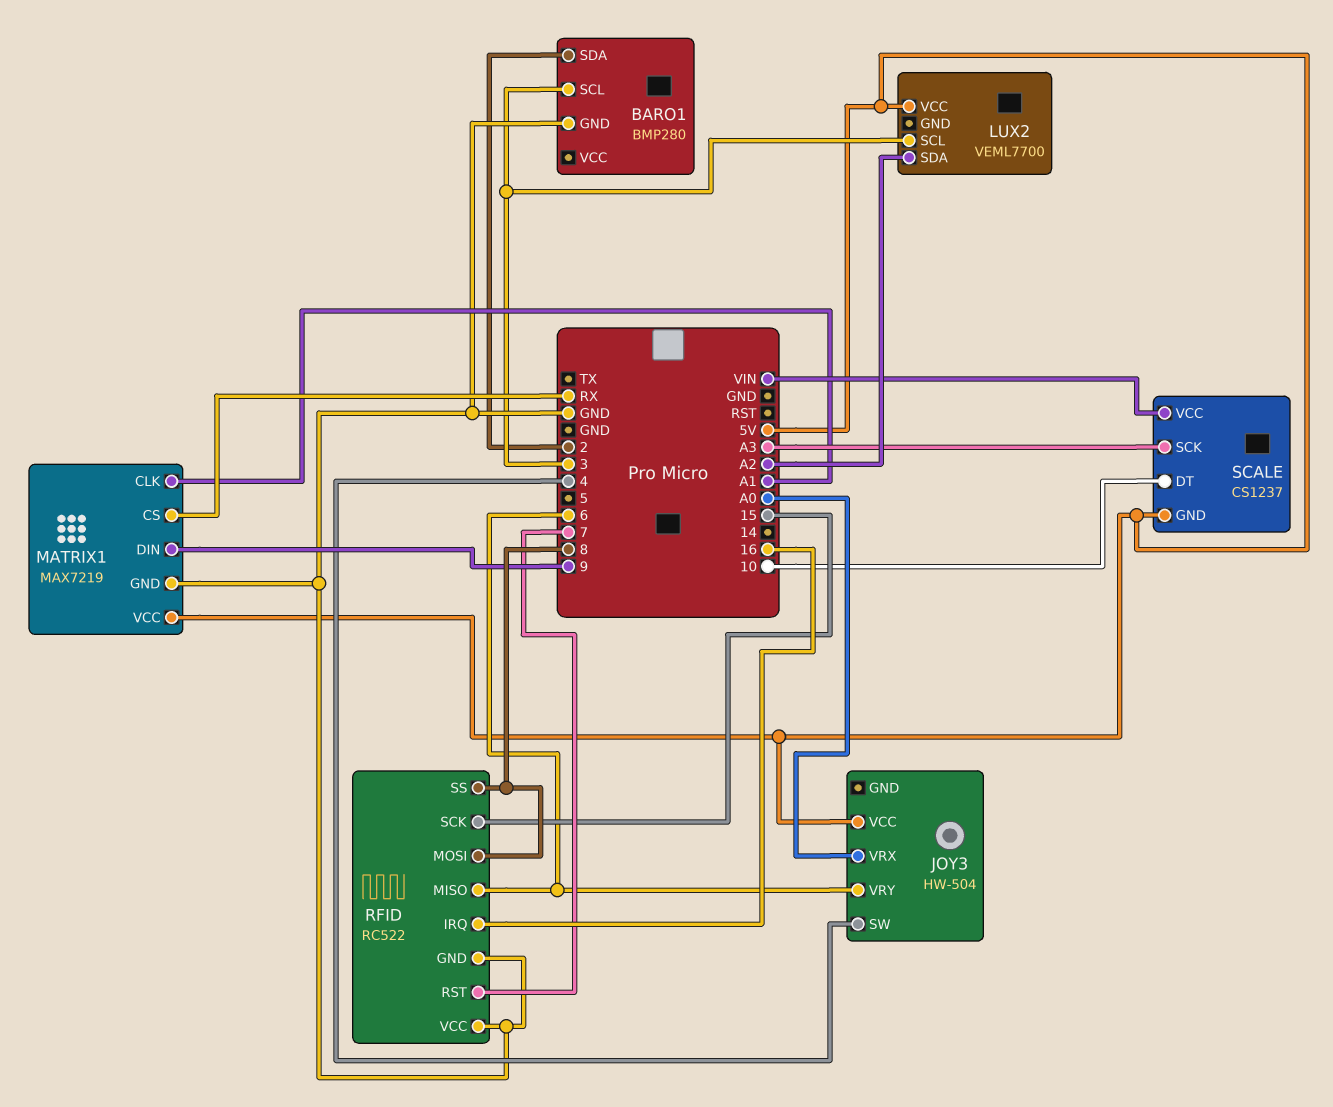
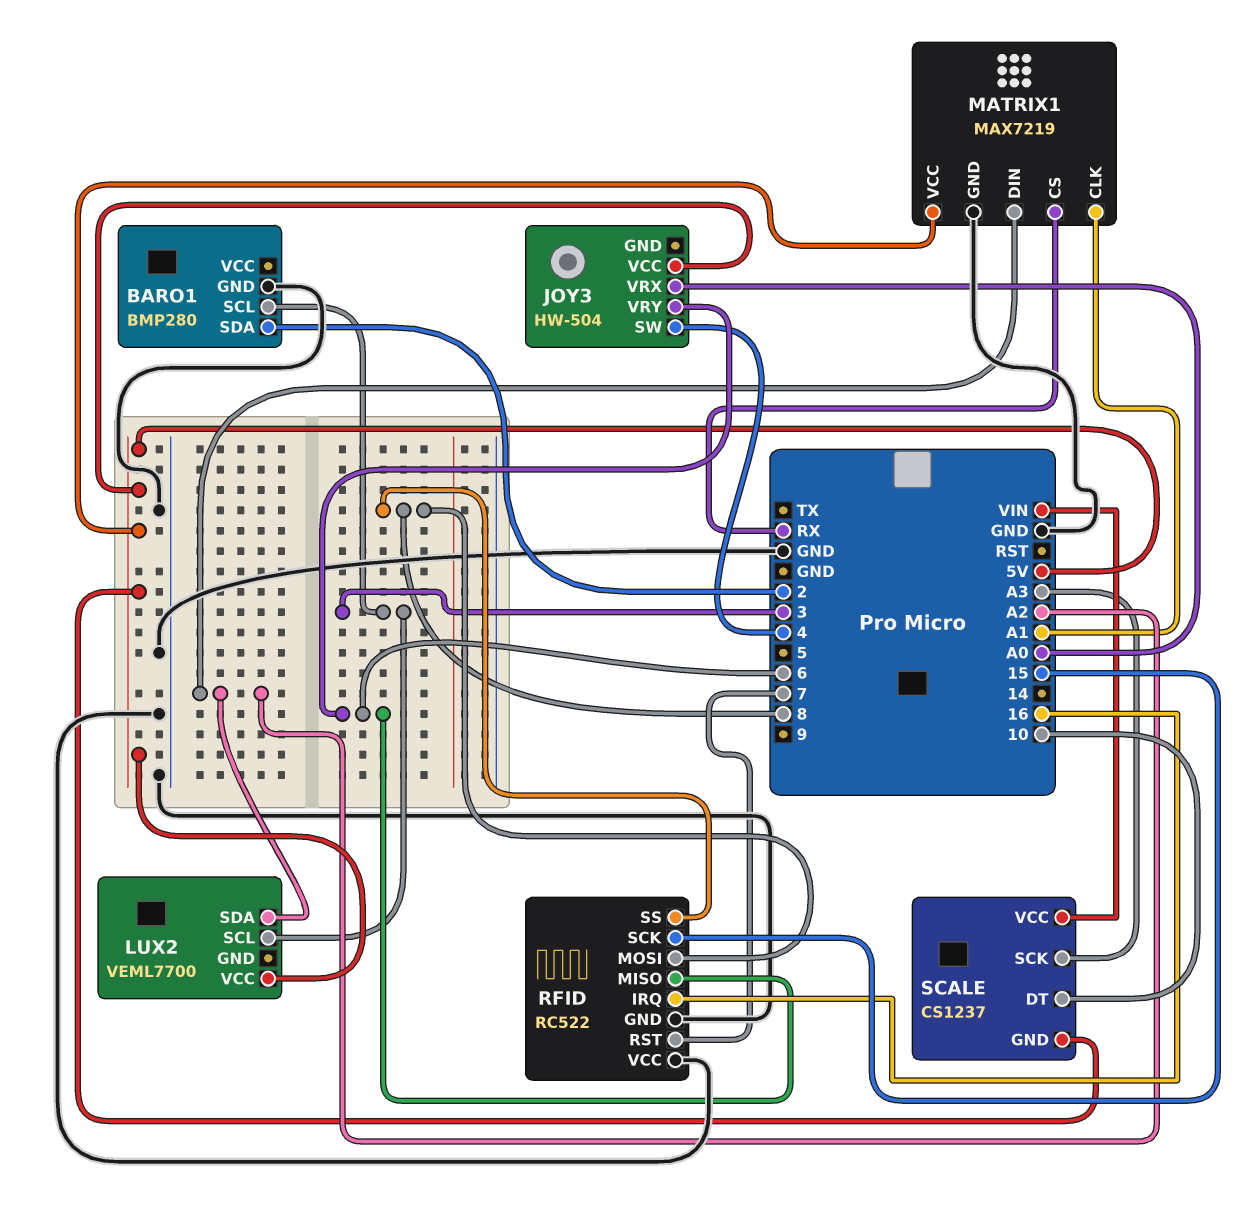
MATRIX1 pin DIN: 9 -> A2

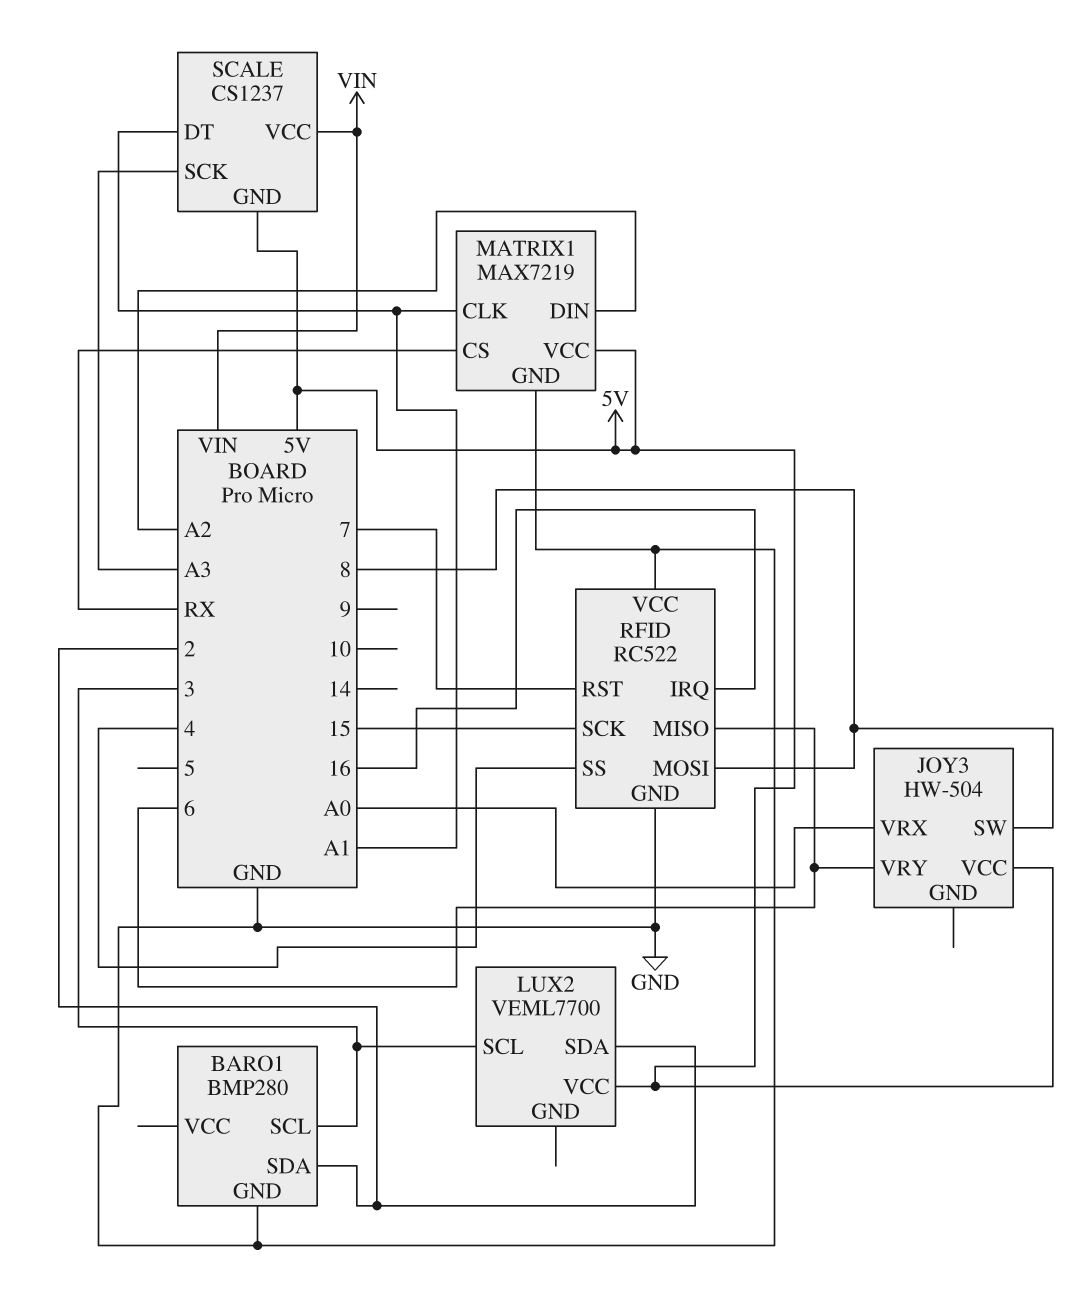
JOY3 pin SW: 4 -> 8
LUX2 pin SDA: A2 -> 2
RFID pin SS: 8 -> 4
SCALE pin DT: 10 -> A1

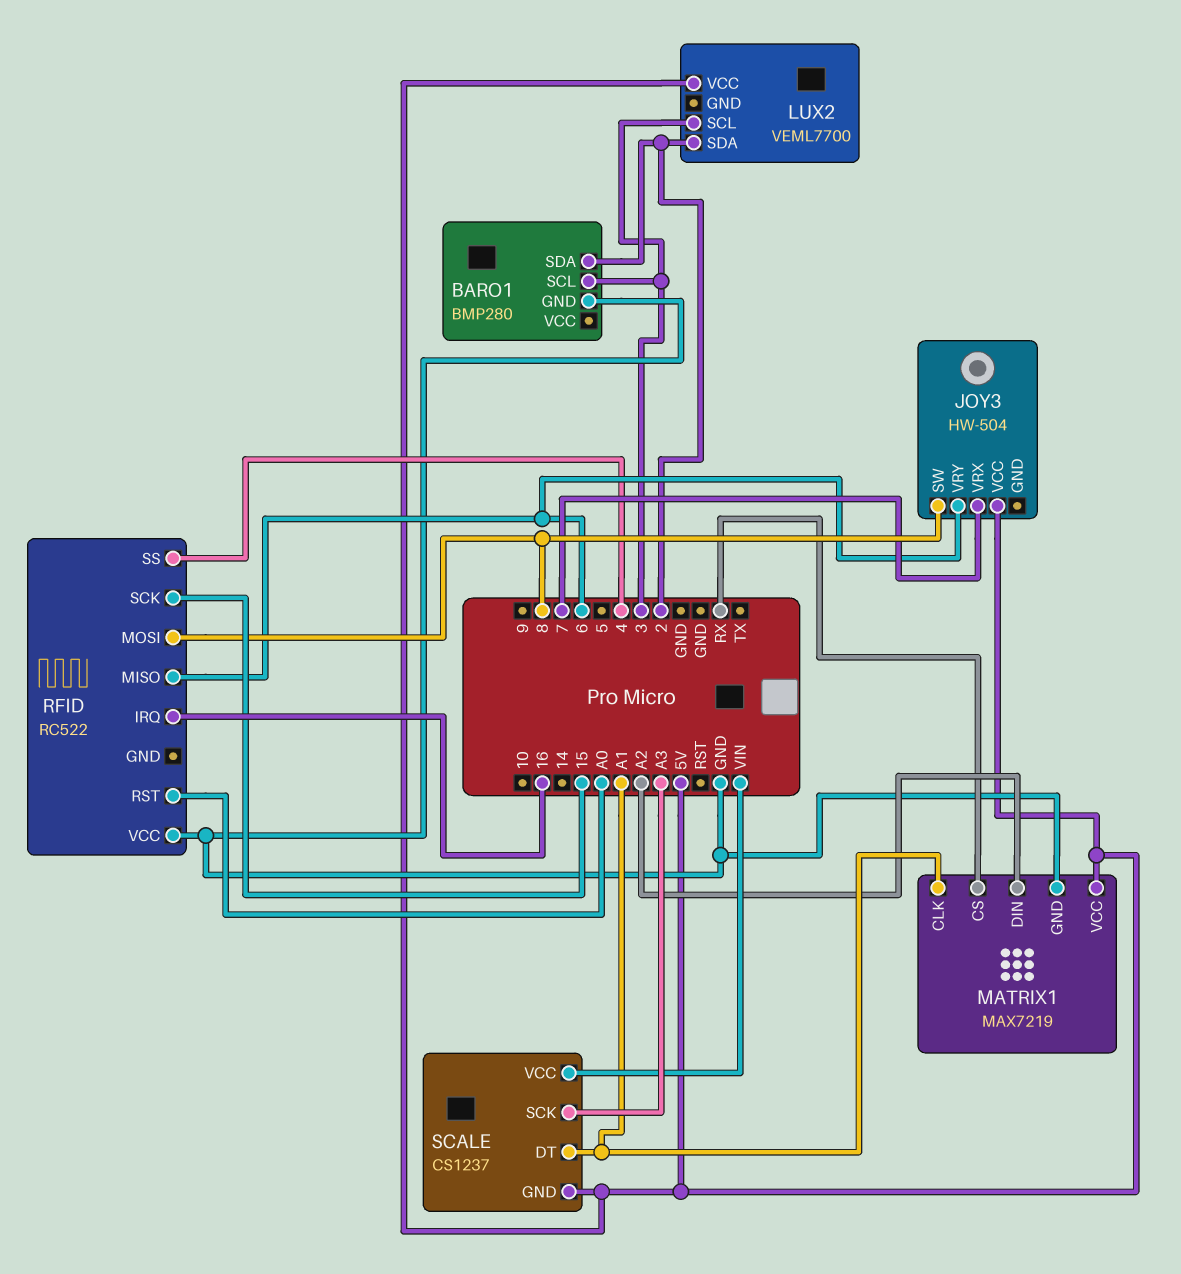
JOY3 pin VRX: A0 -> 7
RFID pin GND: GND -> none
RFID pin RST: 7 -> A0

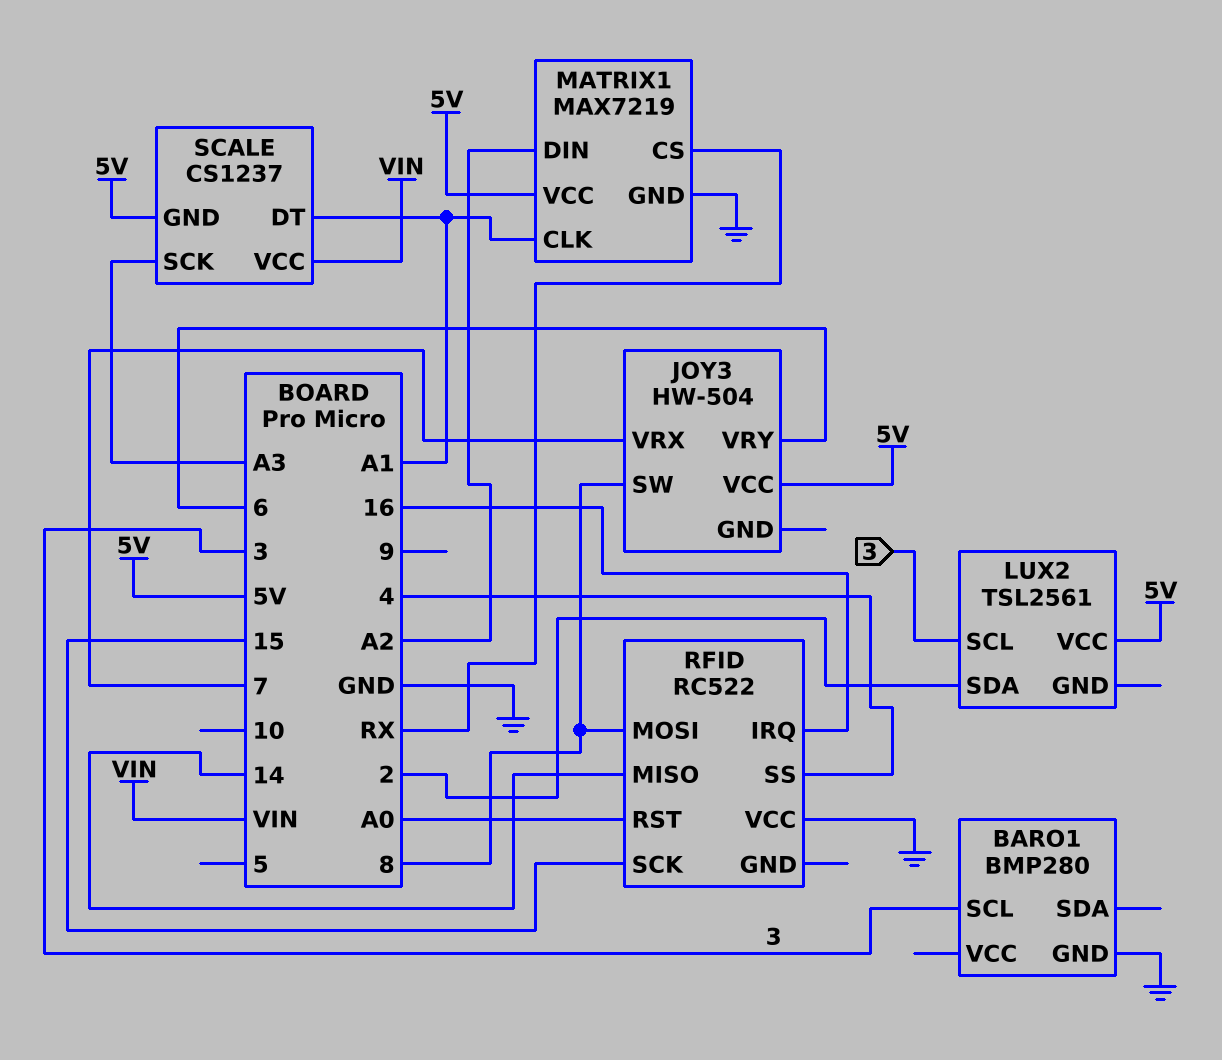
BARO1 pin SDA: 2 -> none
LUX2: VEML7700 -> TSL2561
RFID pin MISO: 6 -> 14

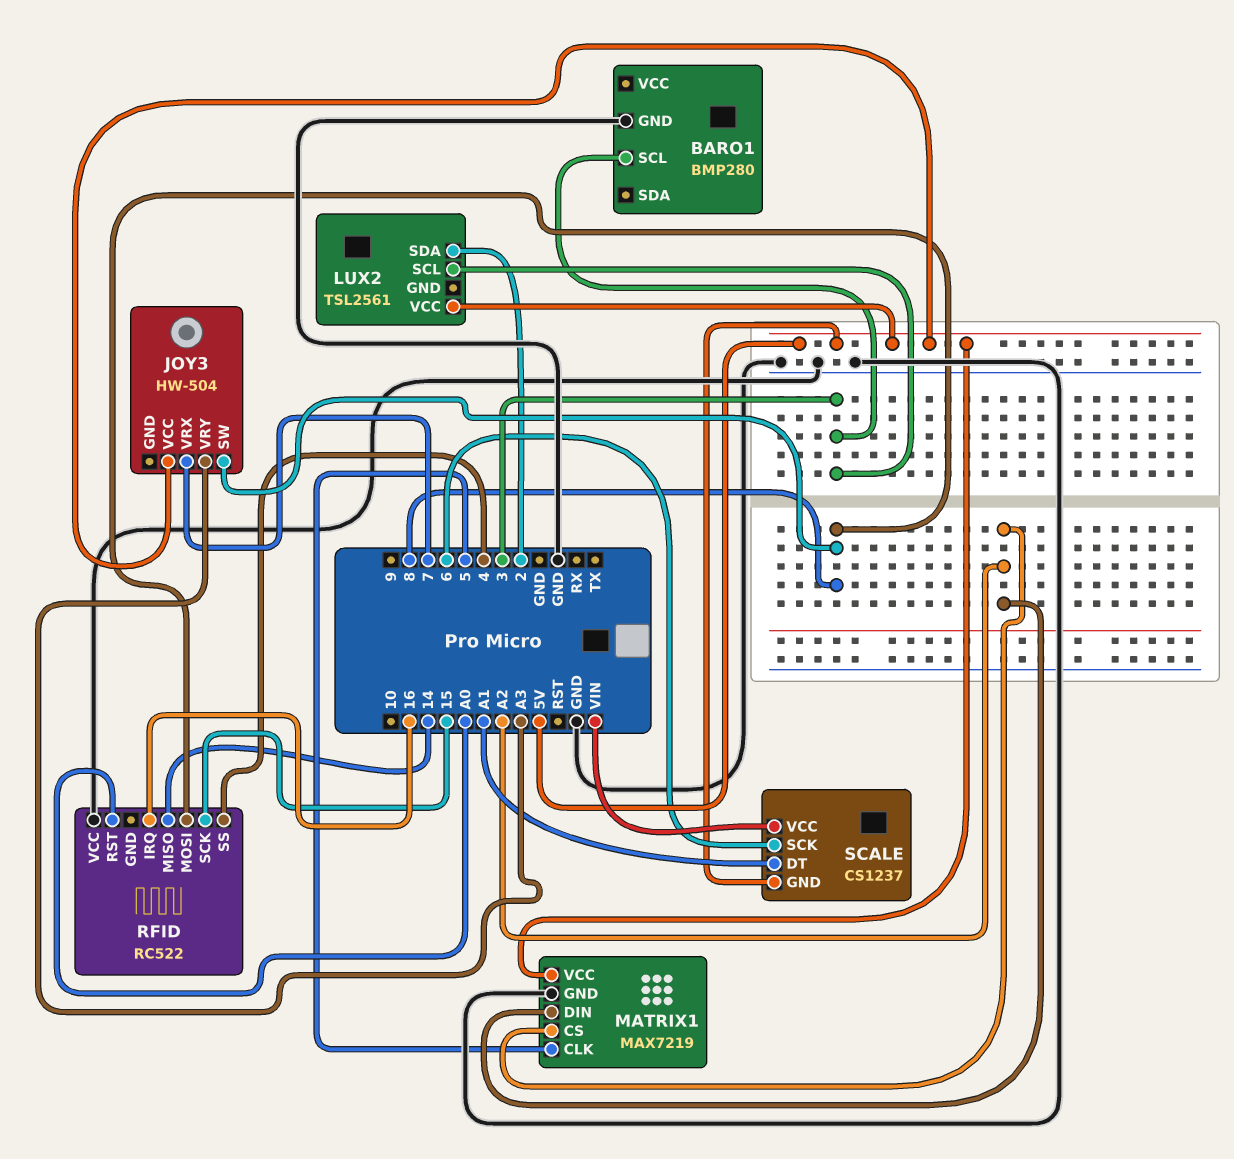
JOY3 pin VRY: 6 -> A3
MATRIX1 pin CLK: A1 -> 5
MATRIX1 pin CS: RX -> A2
SCALE pin SCK: A3 -> 6

